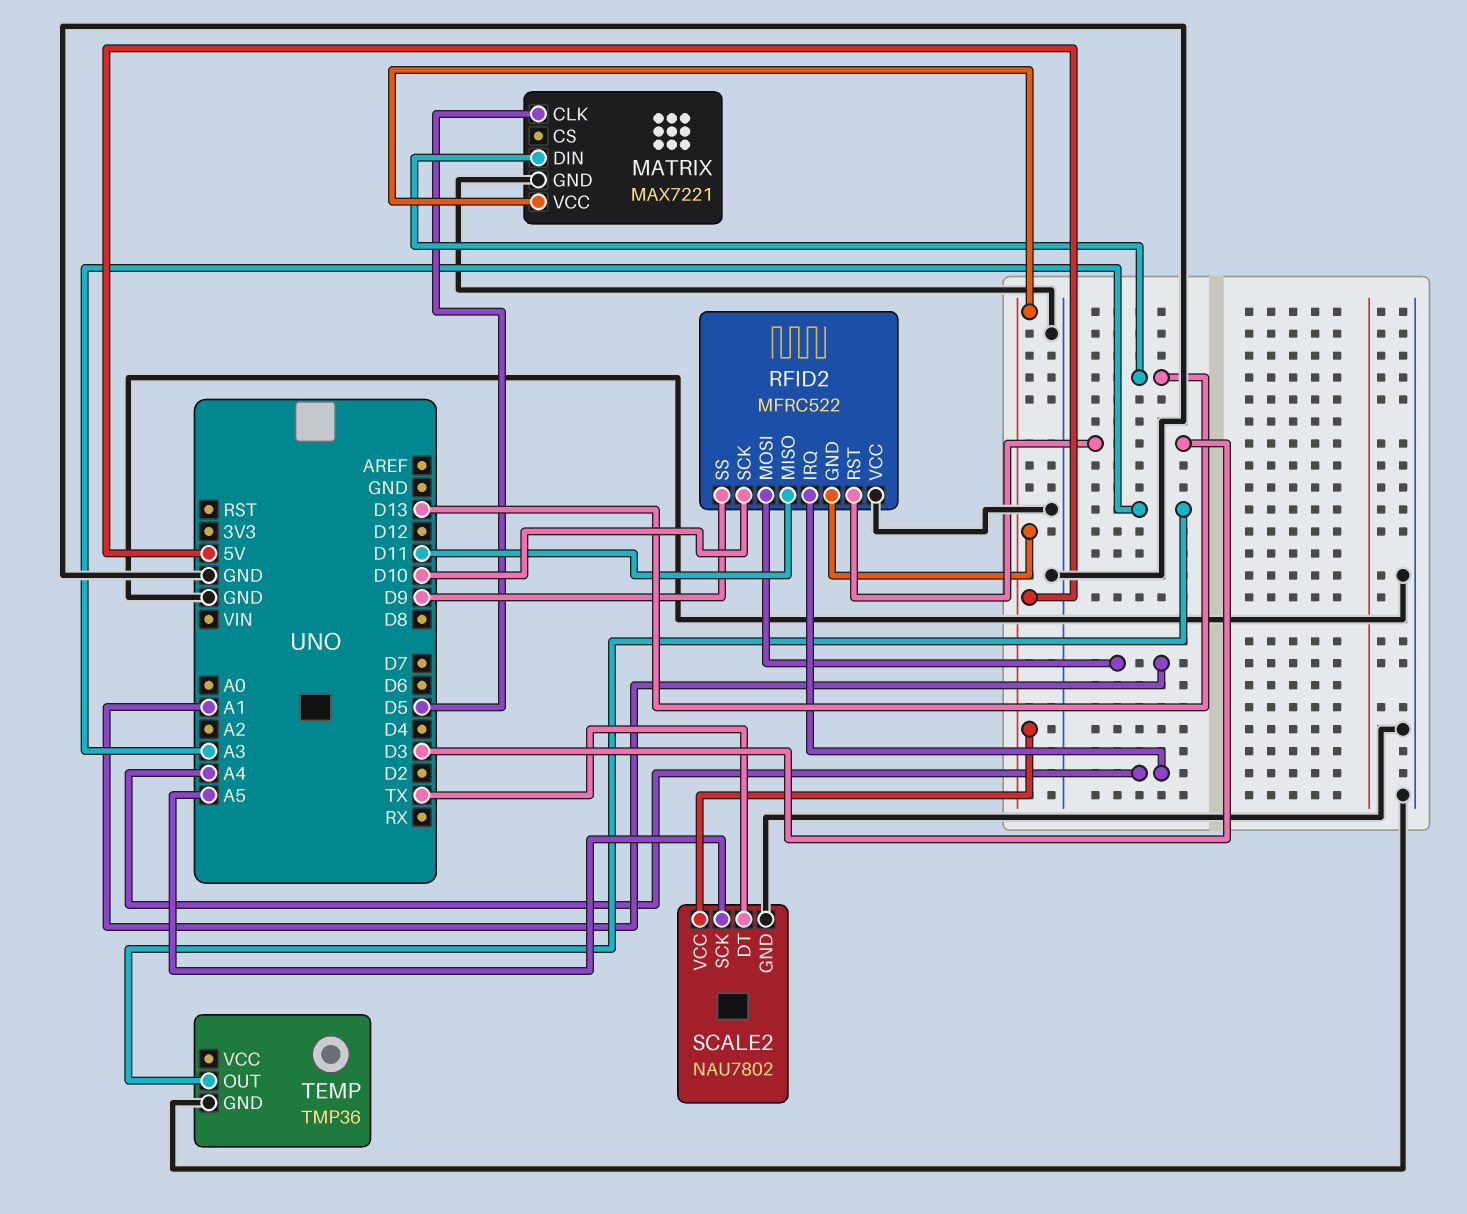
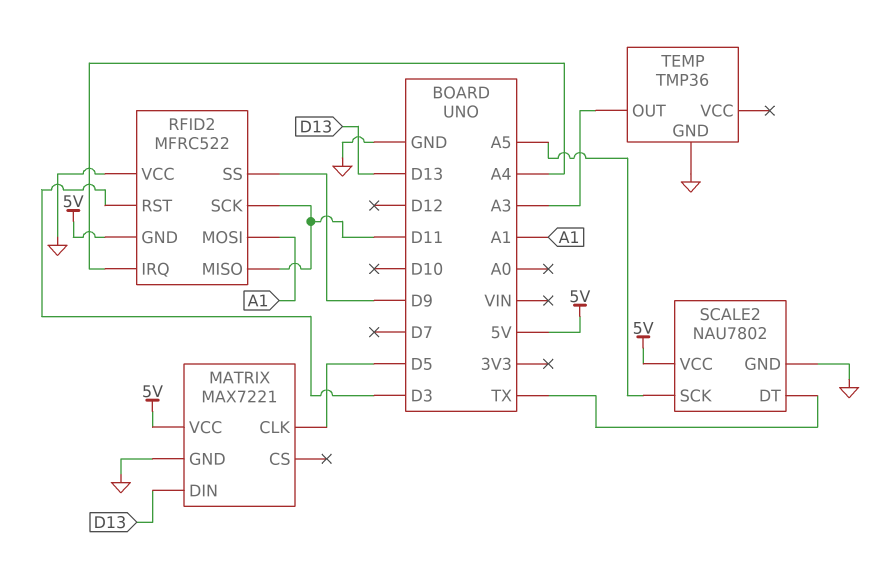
RFID2 pin SCK: D10 -> D11

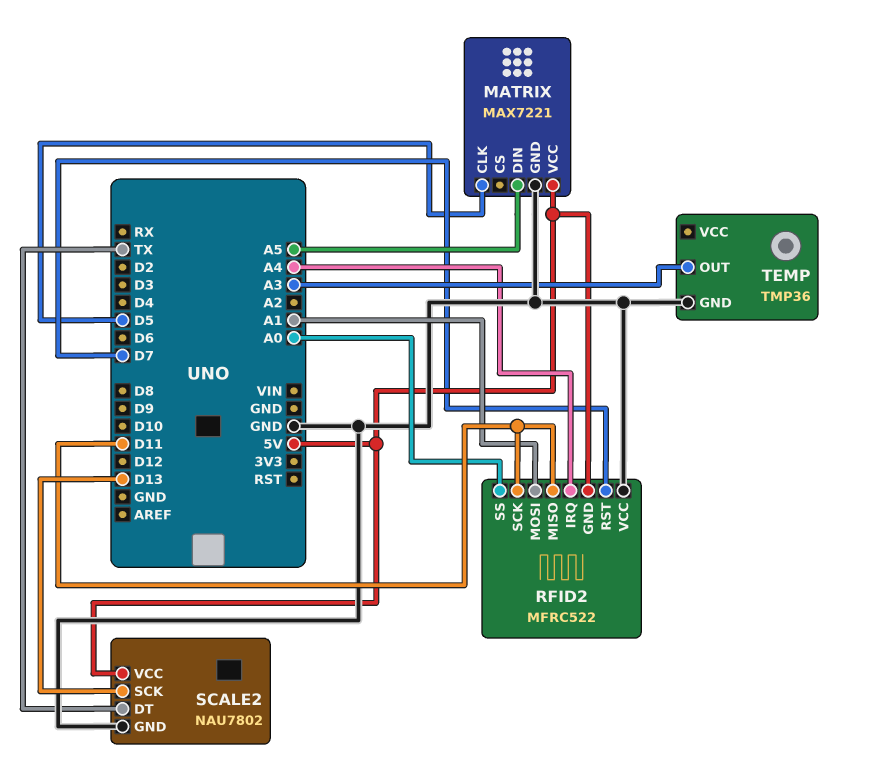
MATRIX pin DIN: D13 -> A5
RFID2 pin RST: D3 -> D7
RFID2 pin SS: D9 -> A0
SCALE2 pin SCK: A5 -> D13

